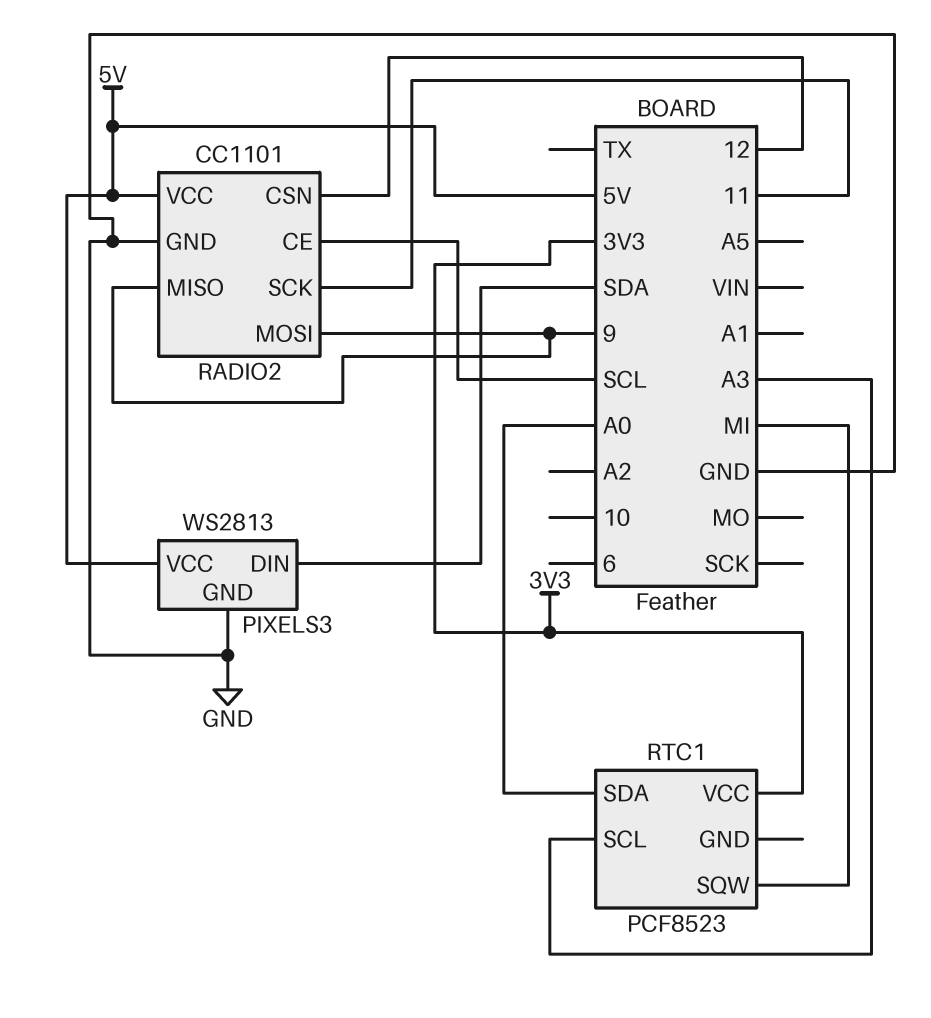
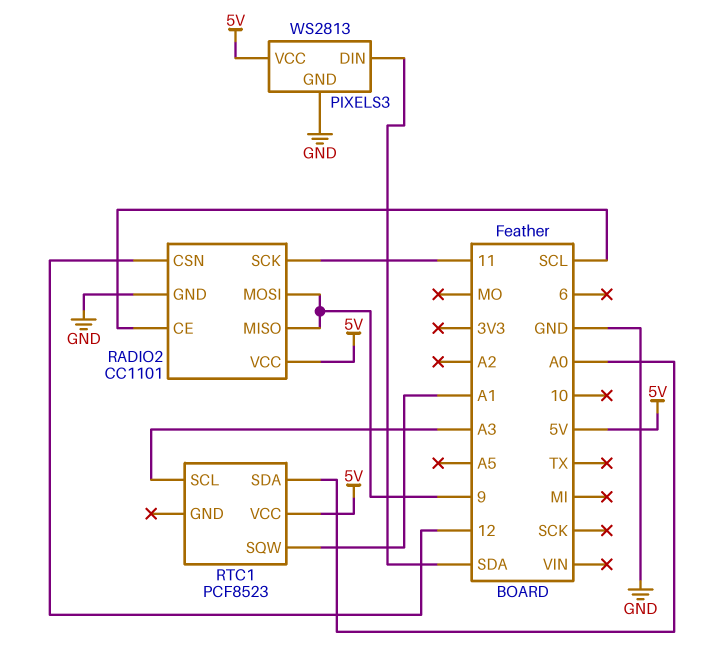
RTC1 pin SQW: MI -> A1
RTC1 pin VCC: 3V3 -> 5V

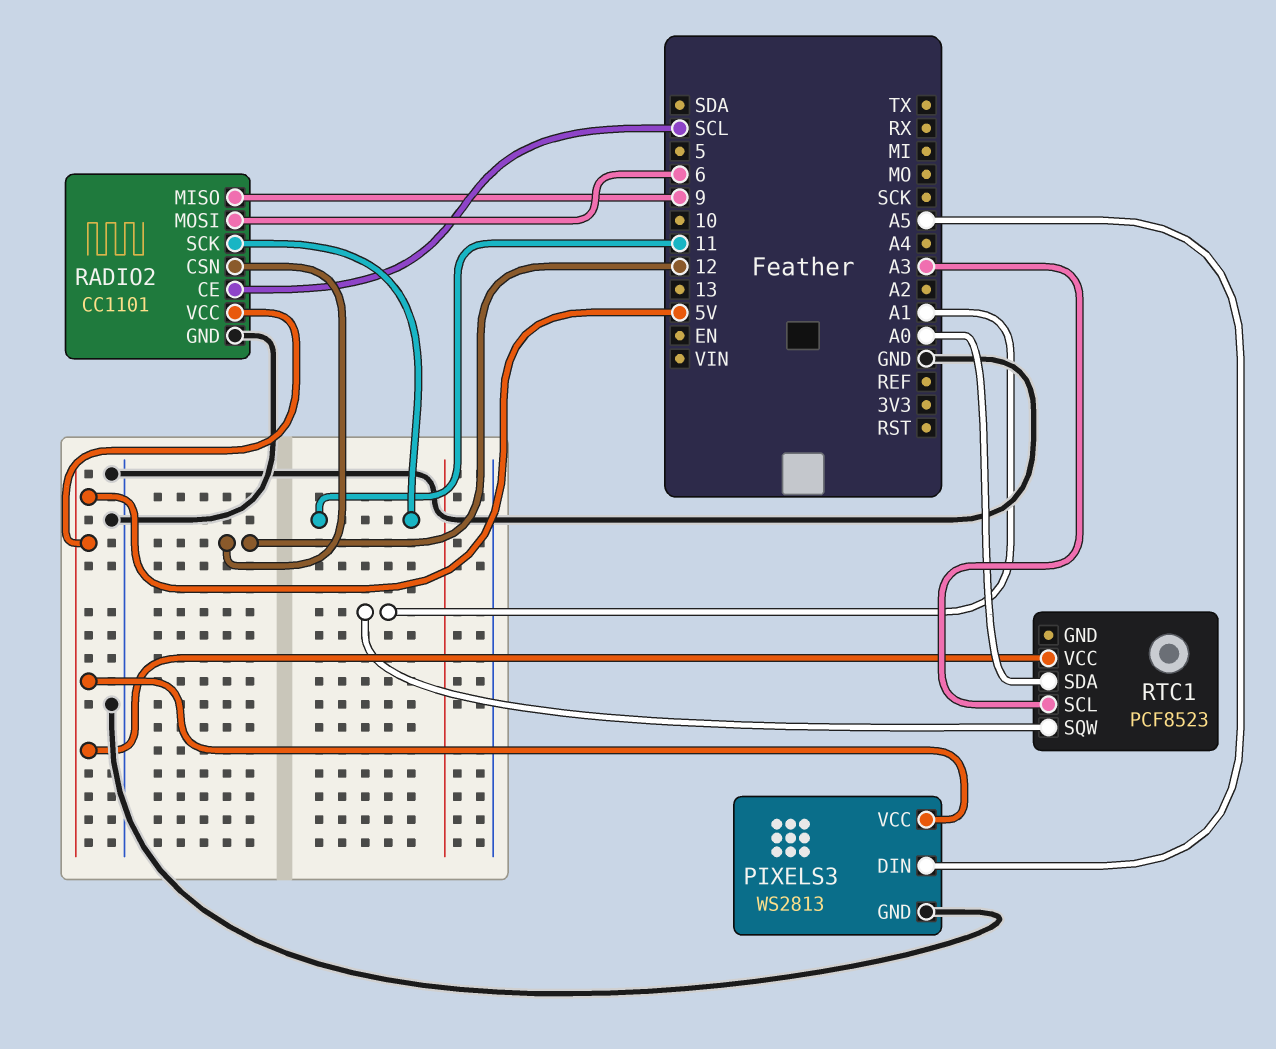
PIXELS3 pin DIN: SDA -> A5
RADIO2 pin MOSI: 9 -> 6

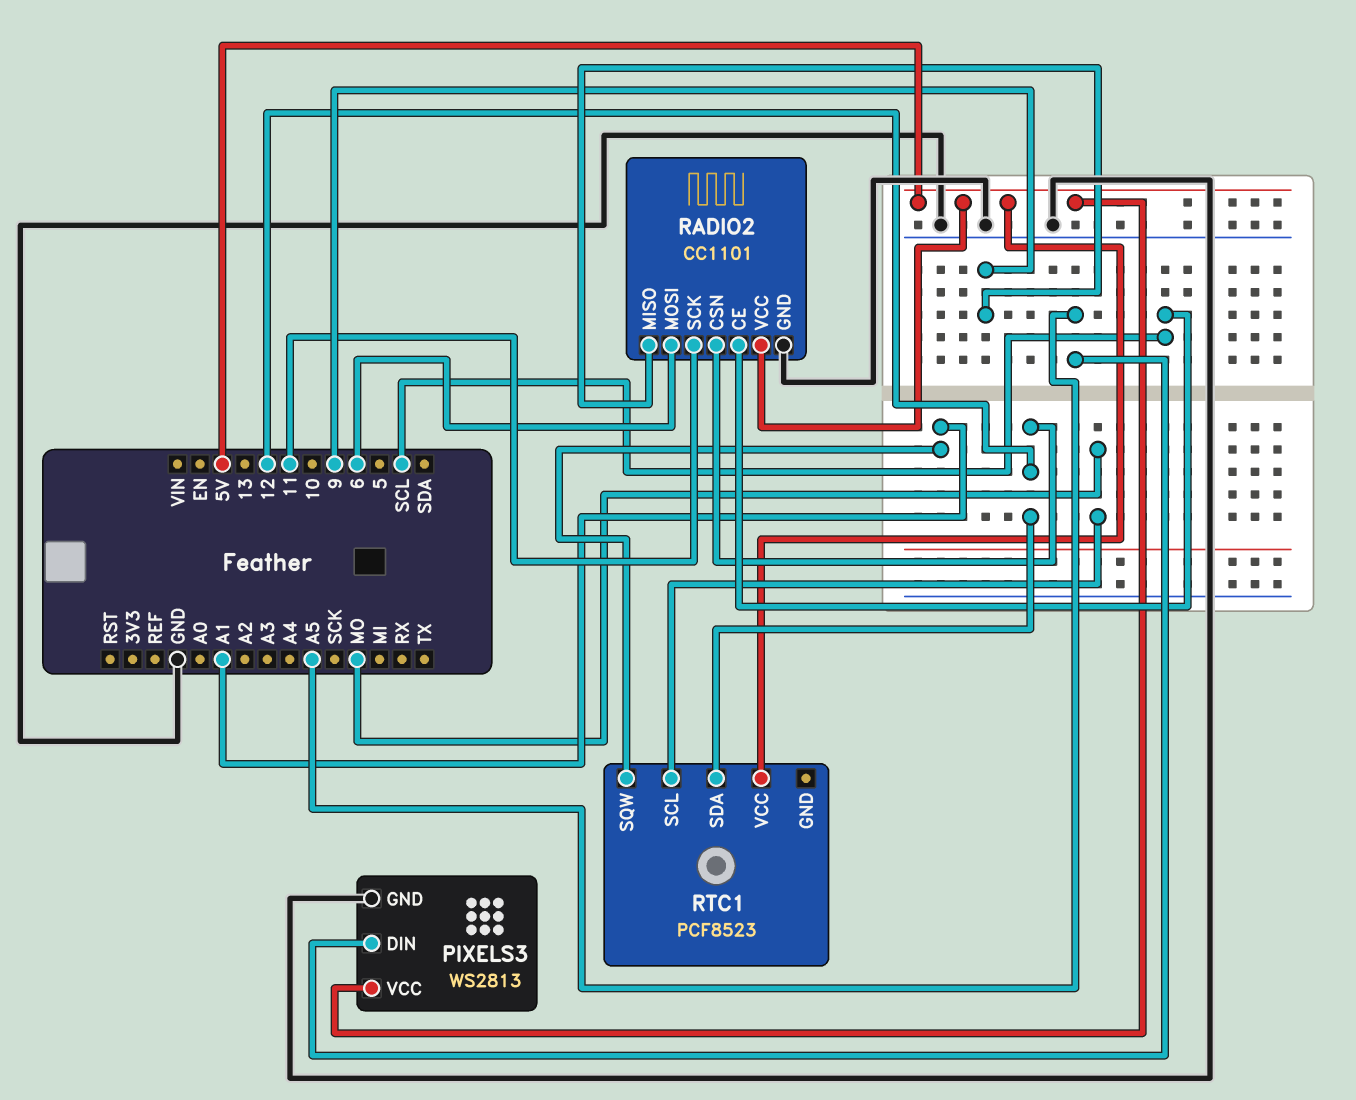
RTC1 pin SCL: A3 -> MO
RTC1 pin SDA: A0 -> 12

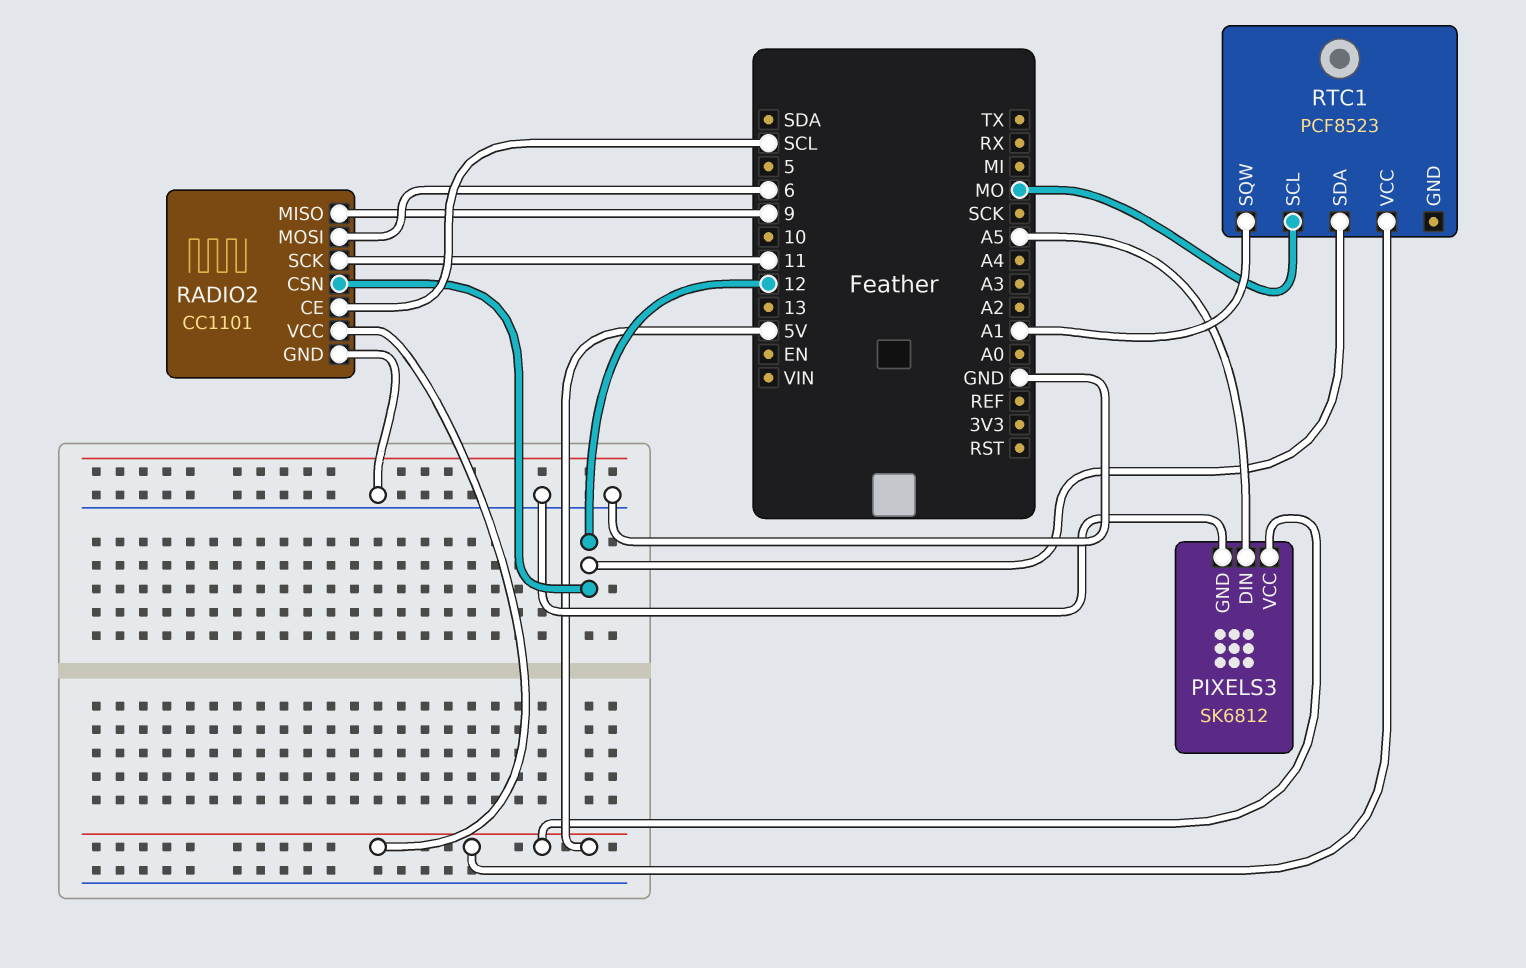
PIXELS3: WS2813 -> SK6812

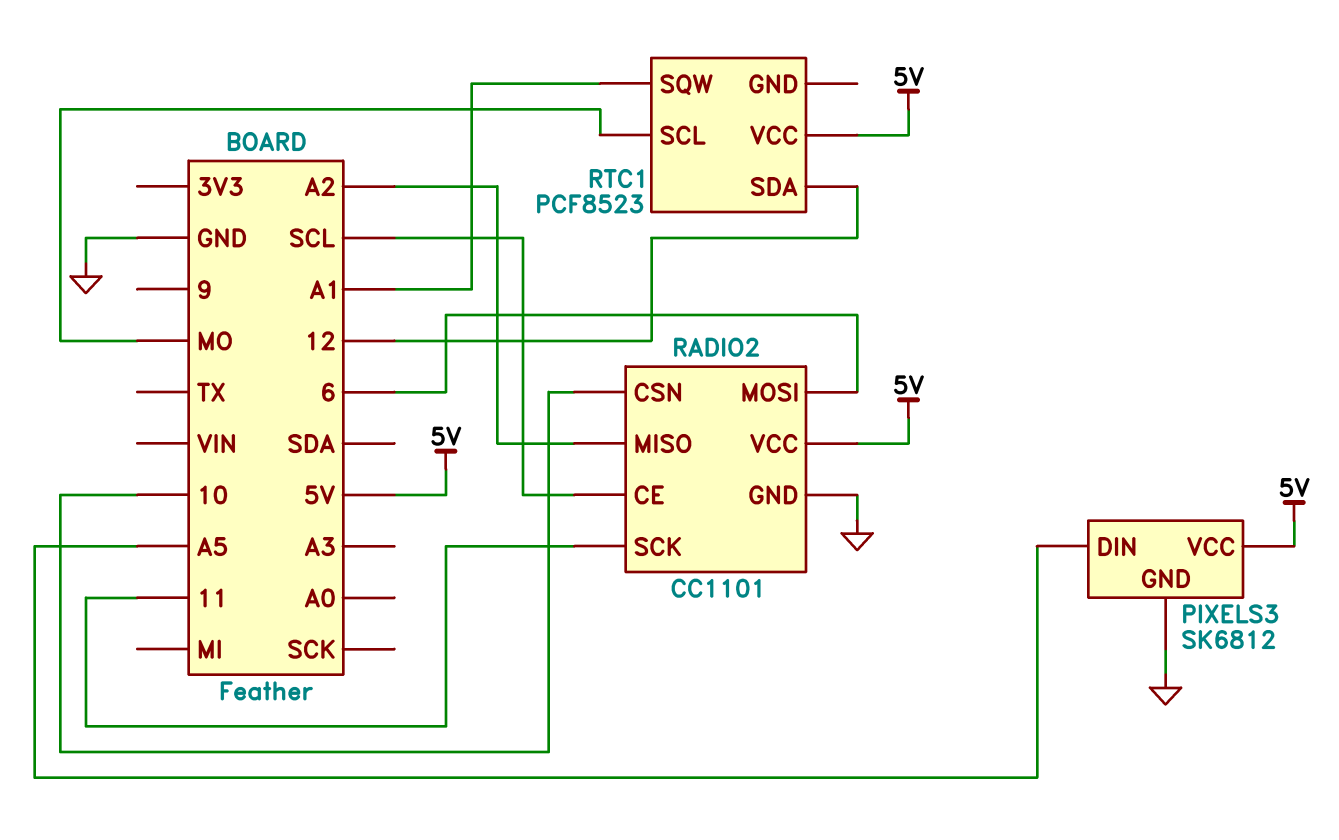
RADIO2 pin CSN: 12 -> 10
RADIO2 pin MISO: 9 -> A2

